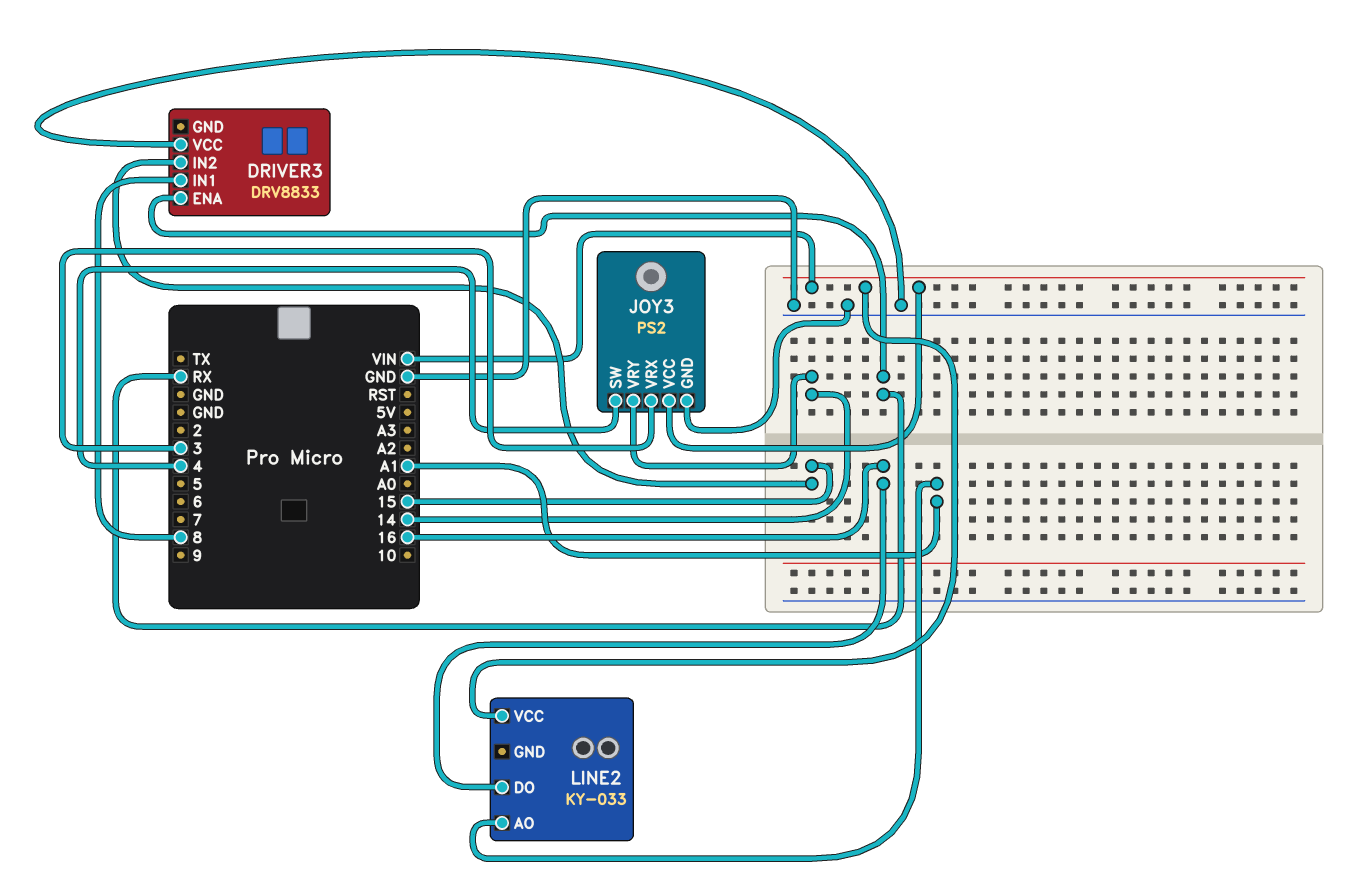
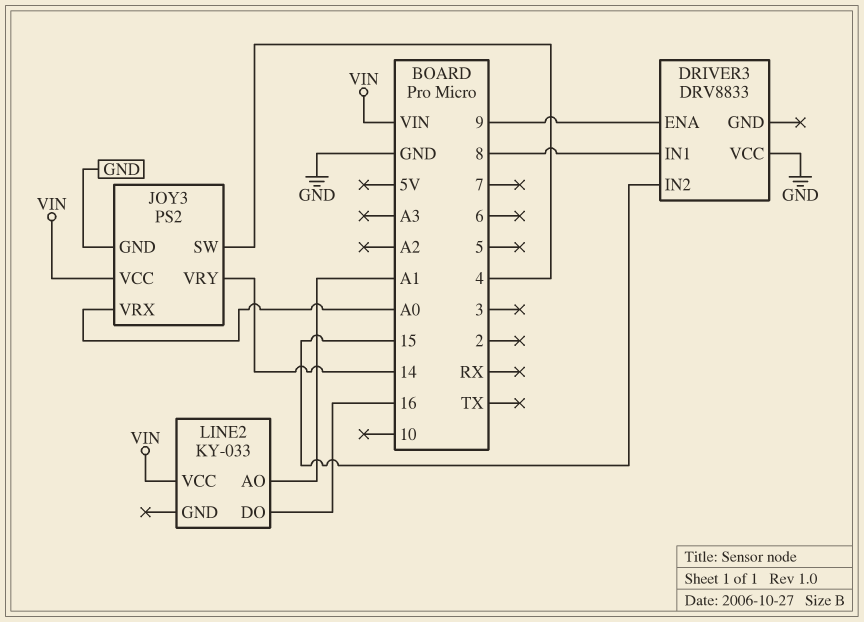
DRIVER3 pin ENA: RX -> 9
JOY3 pin VRX: 3 -> A0

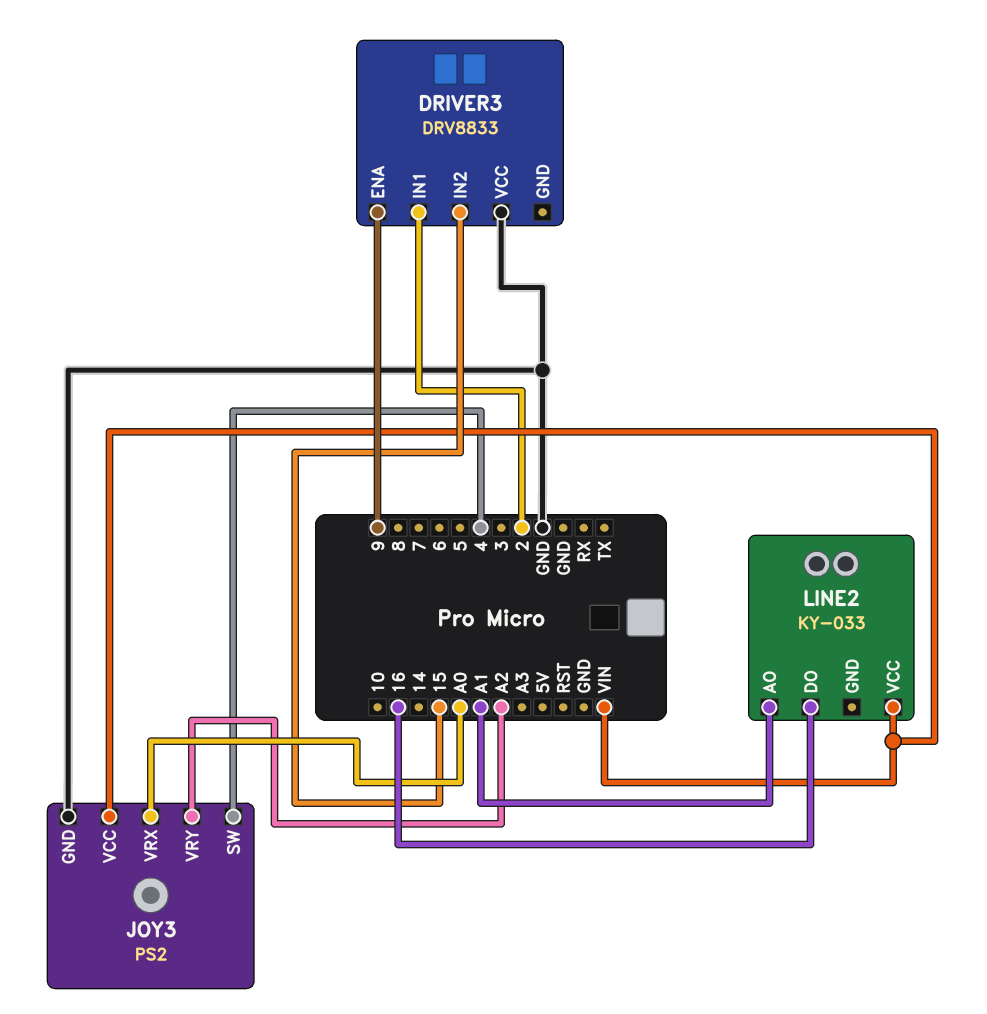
DRIVER3 pin IN1: 8 -> 2
JOY3 pin VRY: 14 -> A2

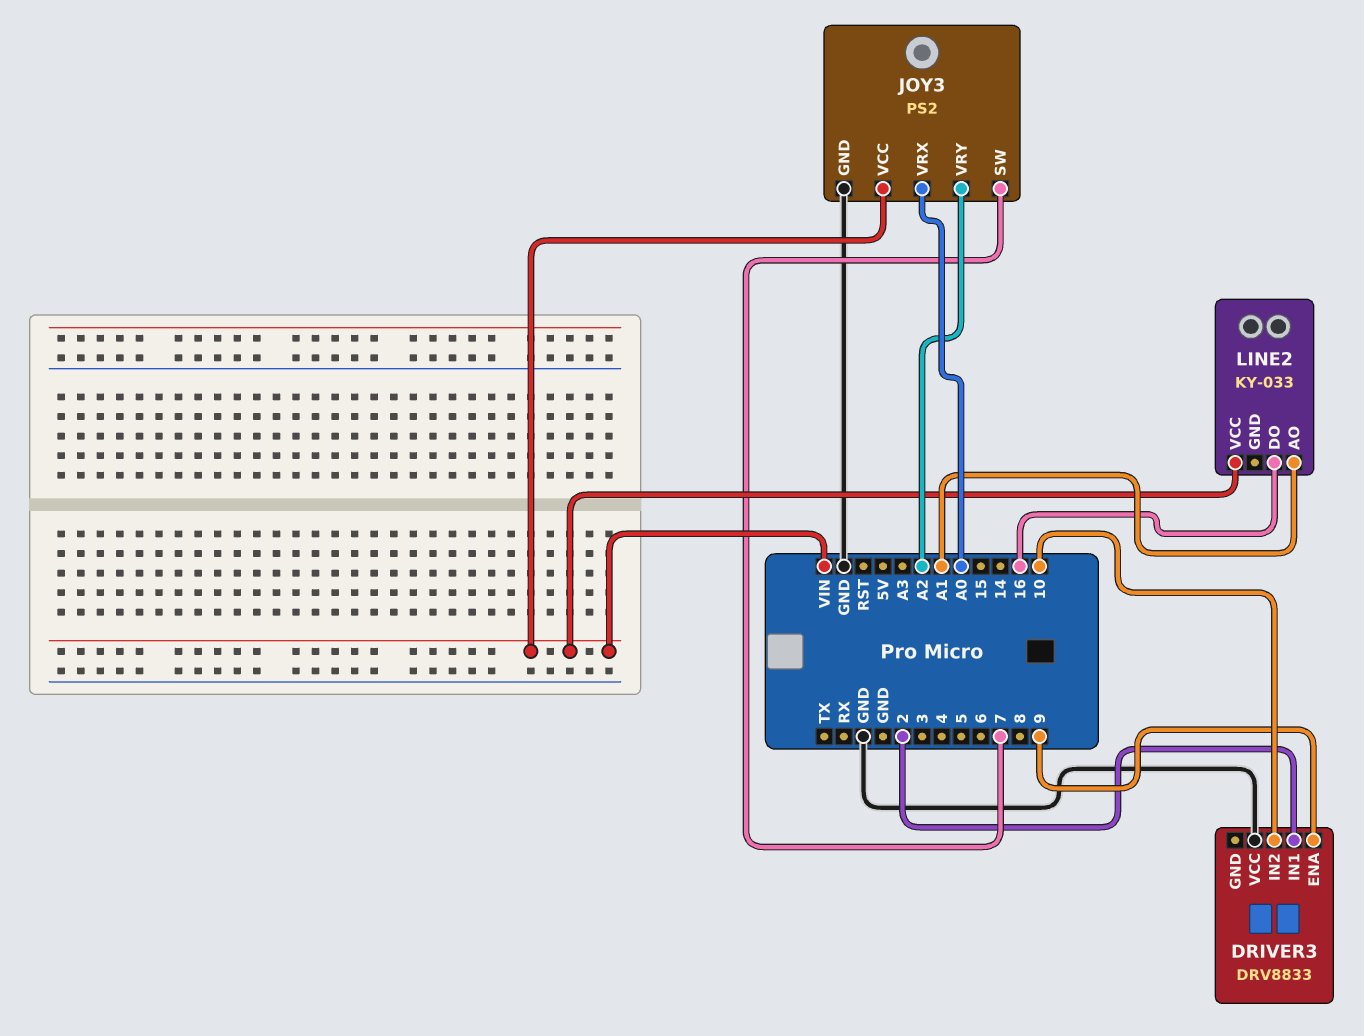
DRIVER3 pin IN2: 15 -> 10
JOY3 pin SW: 4 -> 7

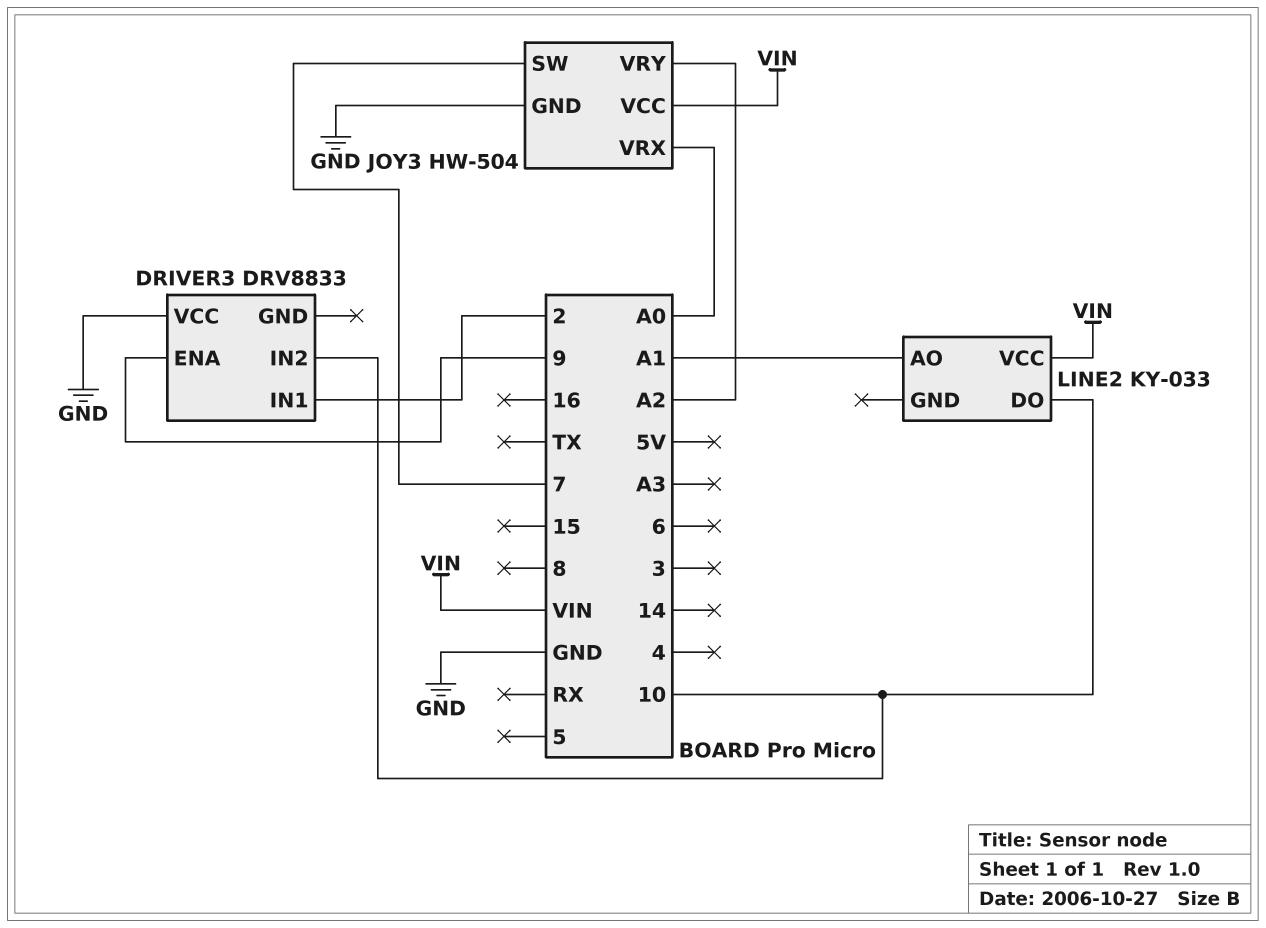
JOY3: PS2 -> HW-504
LINE2 pin DO: 16 -> 10

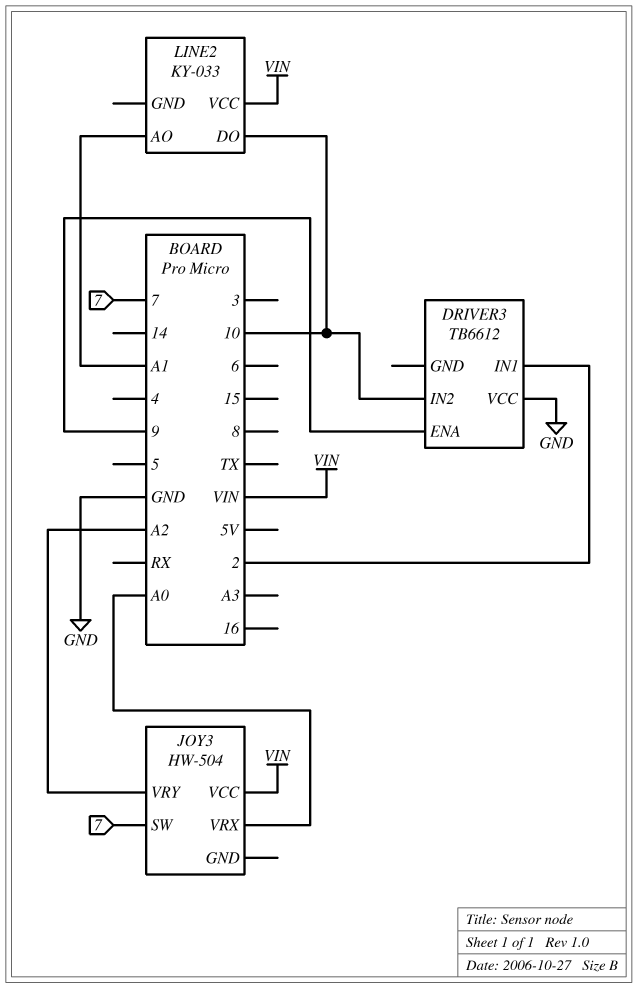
DRIVER3: DRV8833 -> TB6612
JOY3 pin GND: GND -> none

